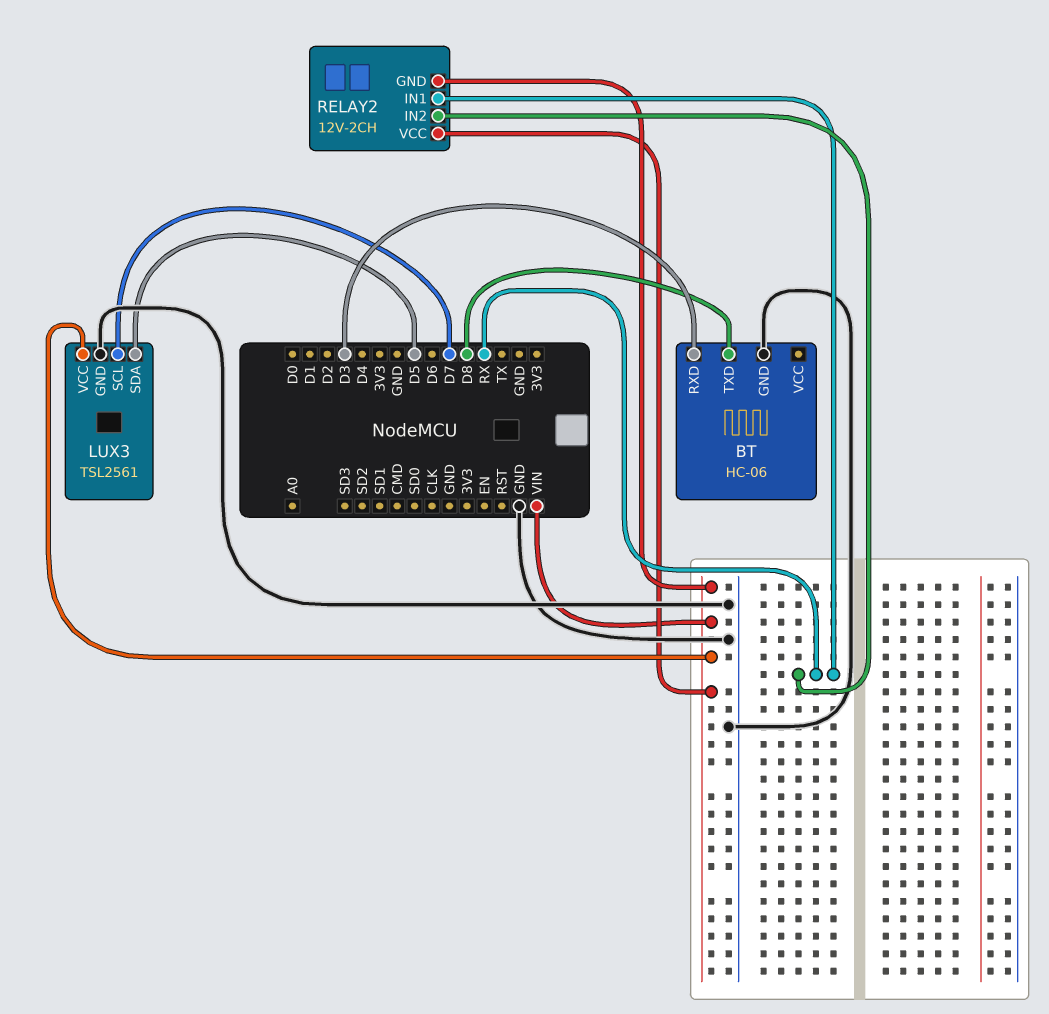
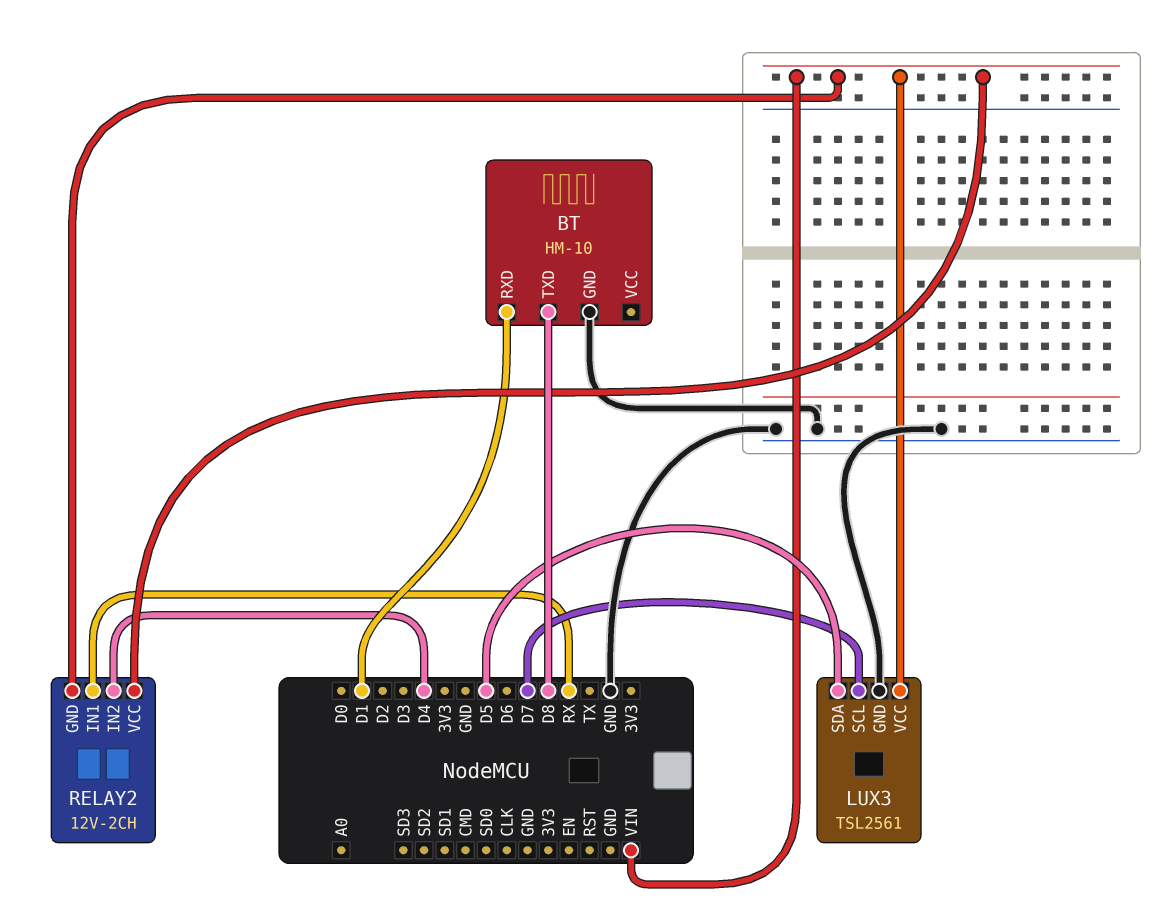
BT: HC-06 -> HM-10
BT pin RXD: D3 -> D1
RELAY2 pin IN2: RX -> D4

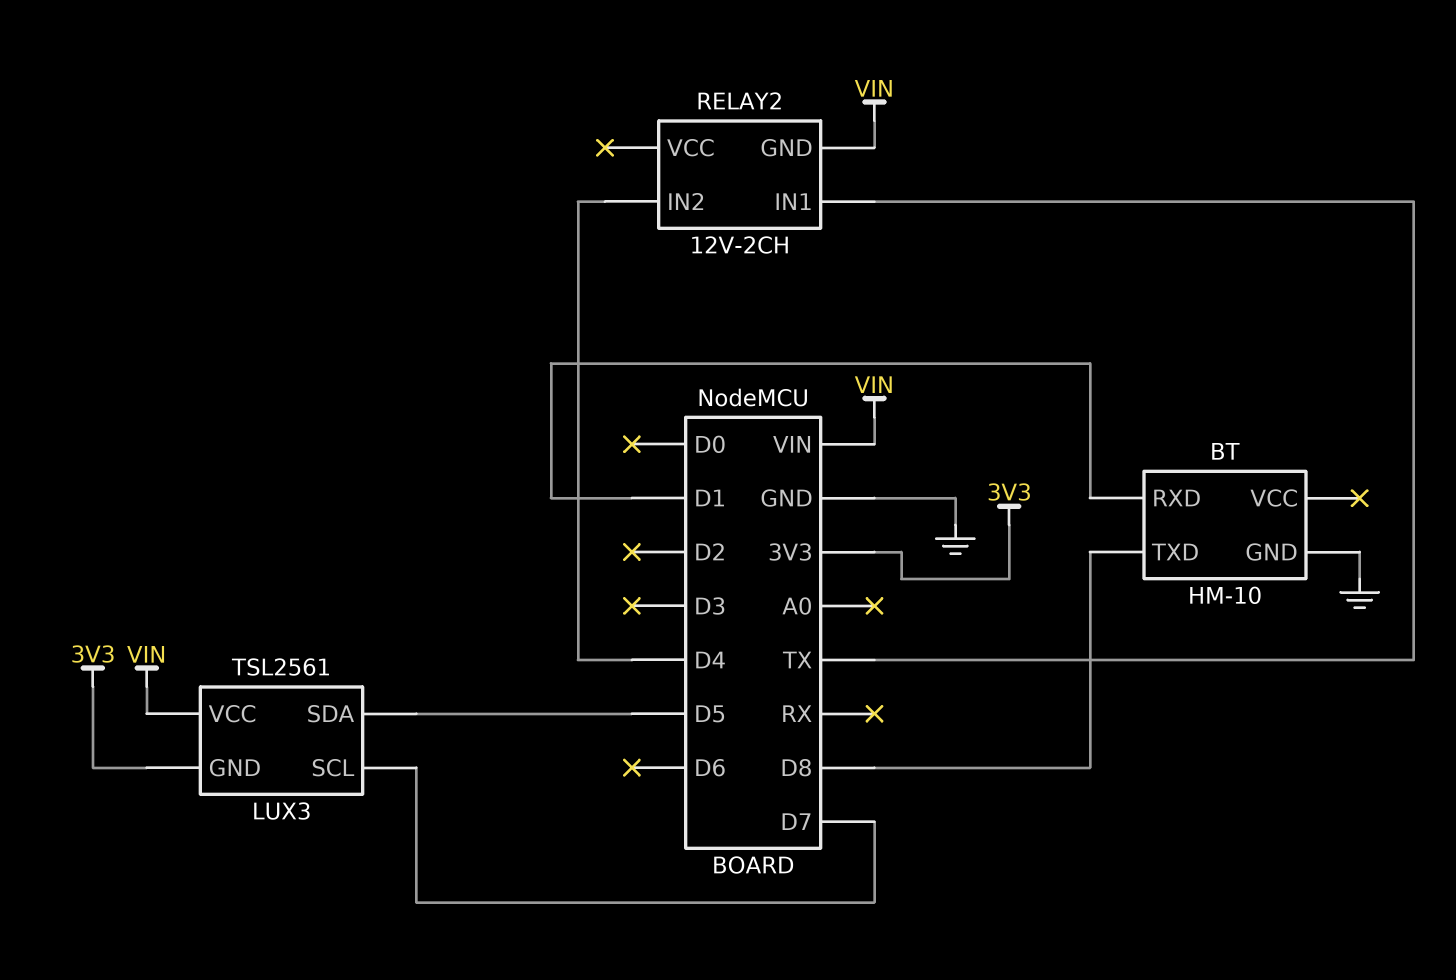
LUX3 pin GND: GND -> 3V3
RELAY2 pin IN1: RX -> TX
RELAY2 pin VCC: VIN -> none

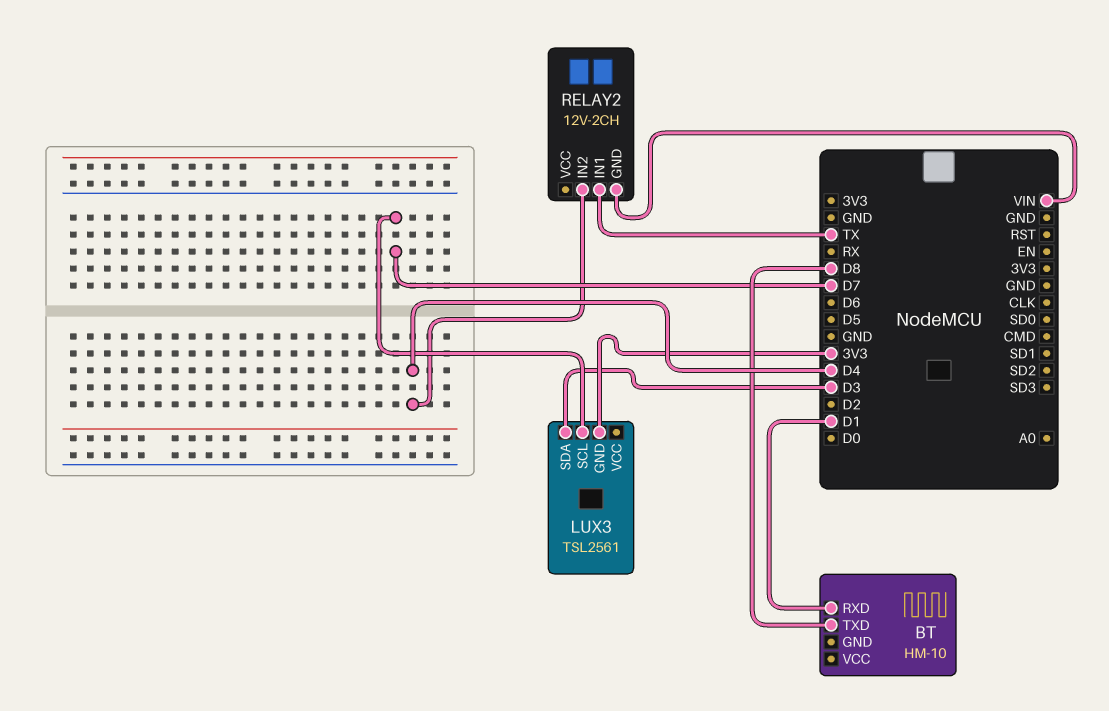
BT pin GND: GND -> none
LUX3 pin SDA: D5 -> D3
LUX3 pin VCC: VIN -> none

